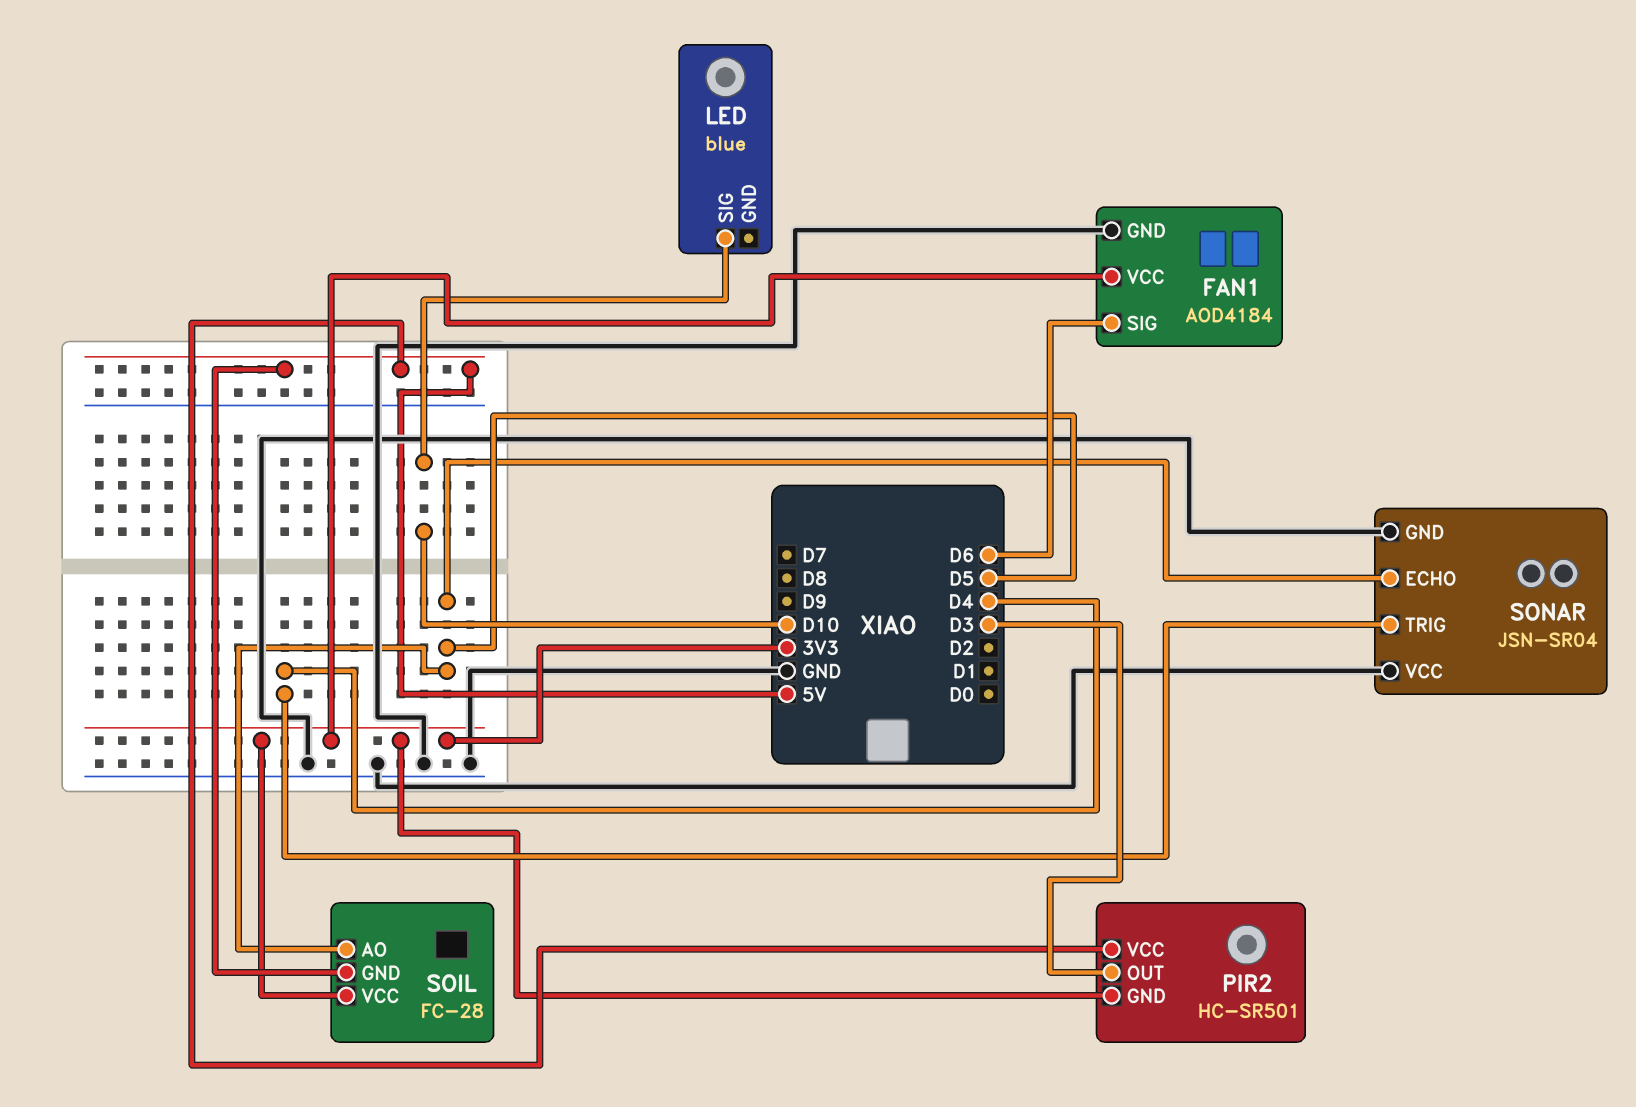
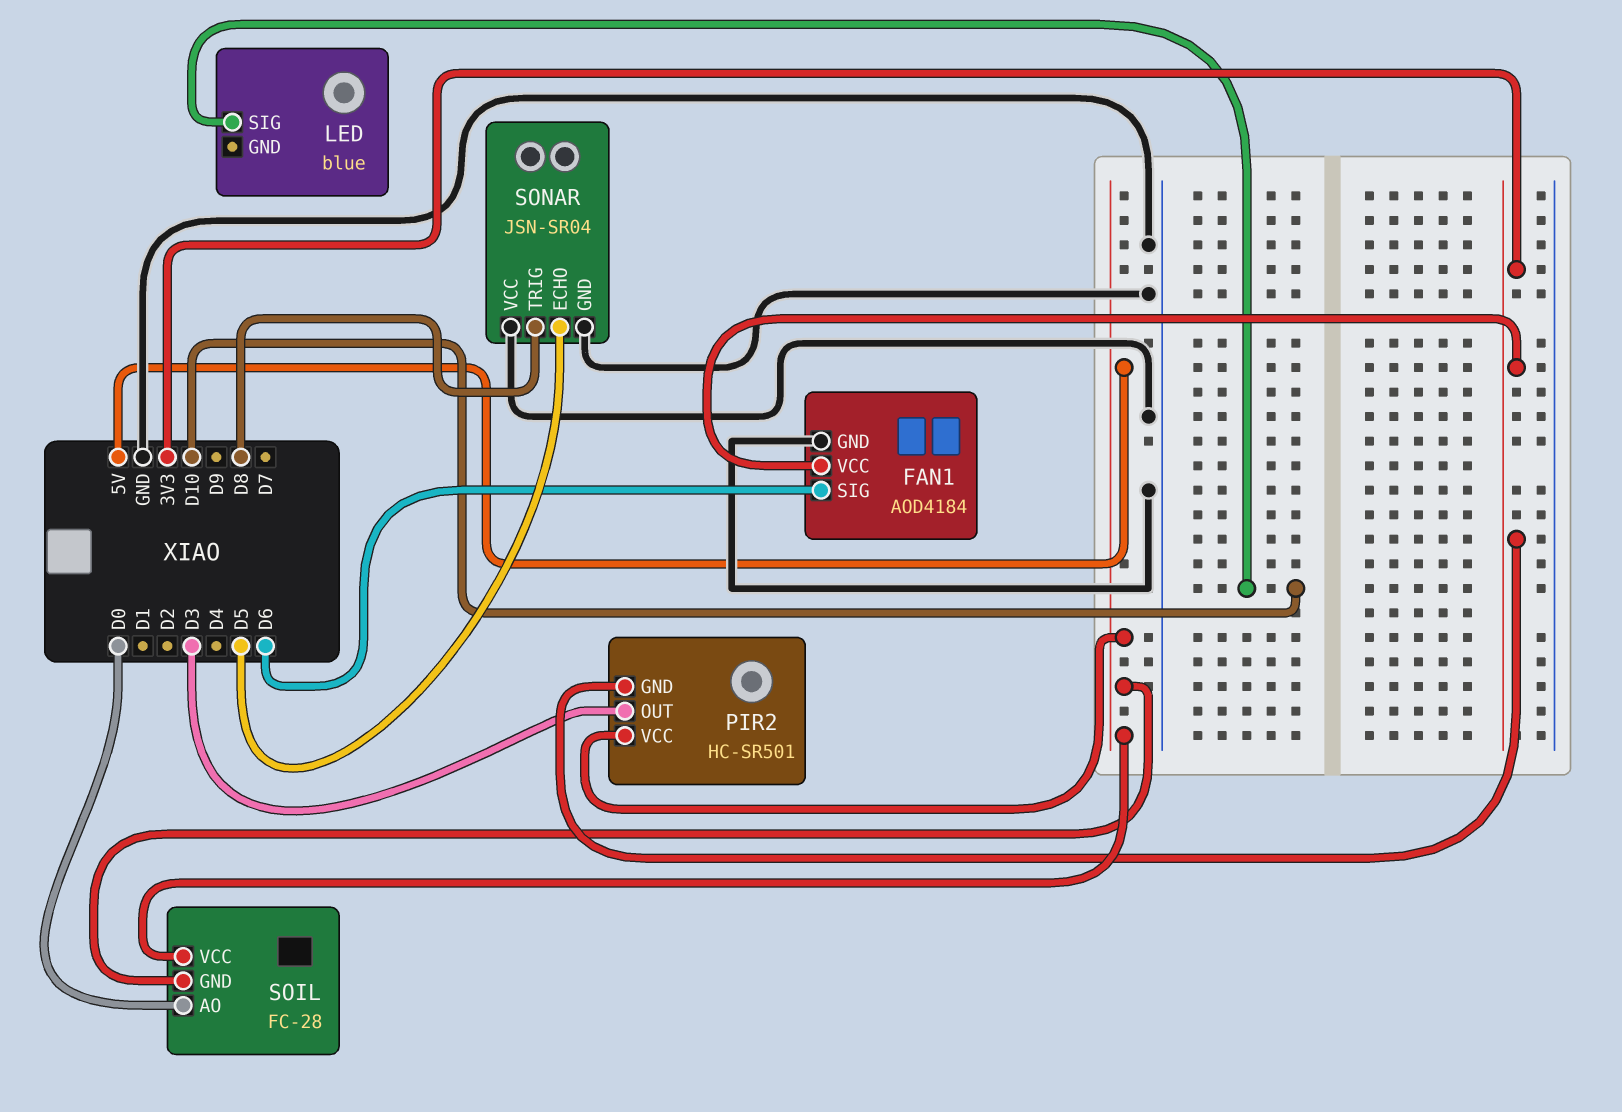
SOIL pin AO: D5 -> D0
SOIL pin VCC: 3V3 -> 5V
SONAR pin TRIG: D4 -> D8

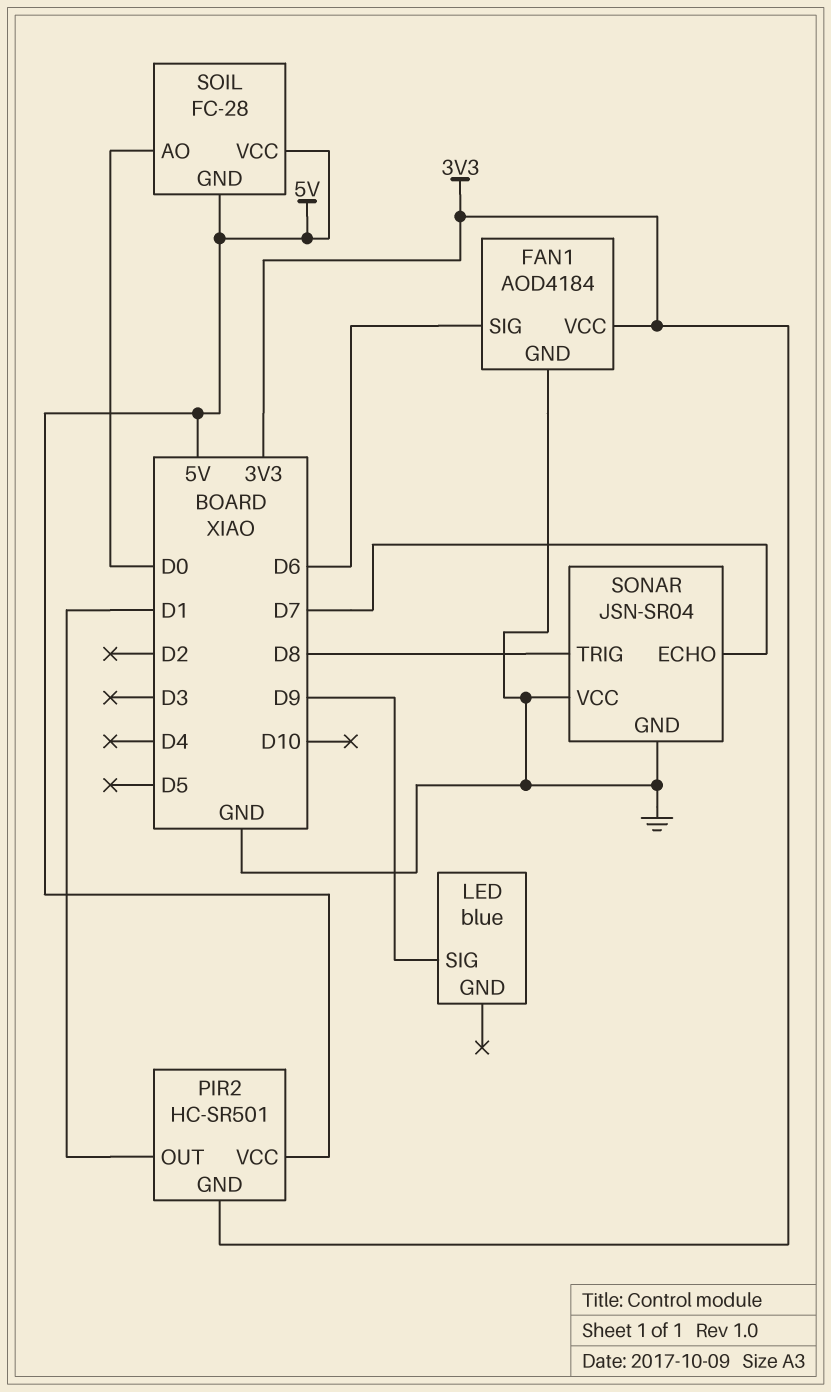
LED pin SIG: D10 -> D9
PIR2 pin OUT: D3 -> D1
SONAR pin ECHO: D5 -> D7

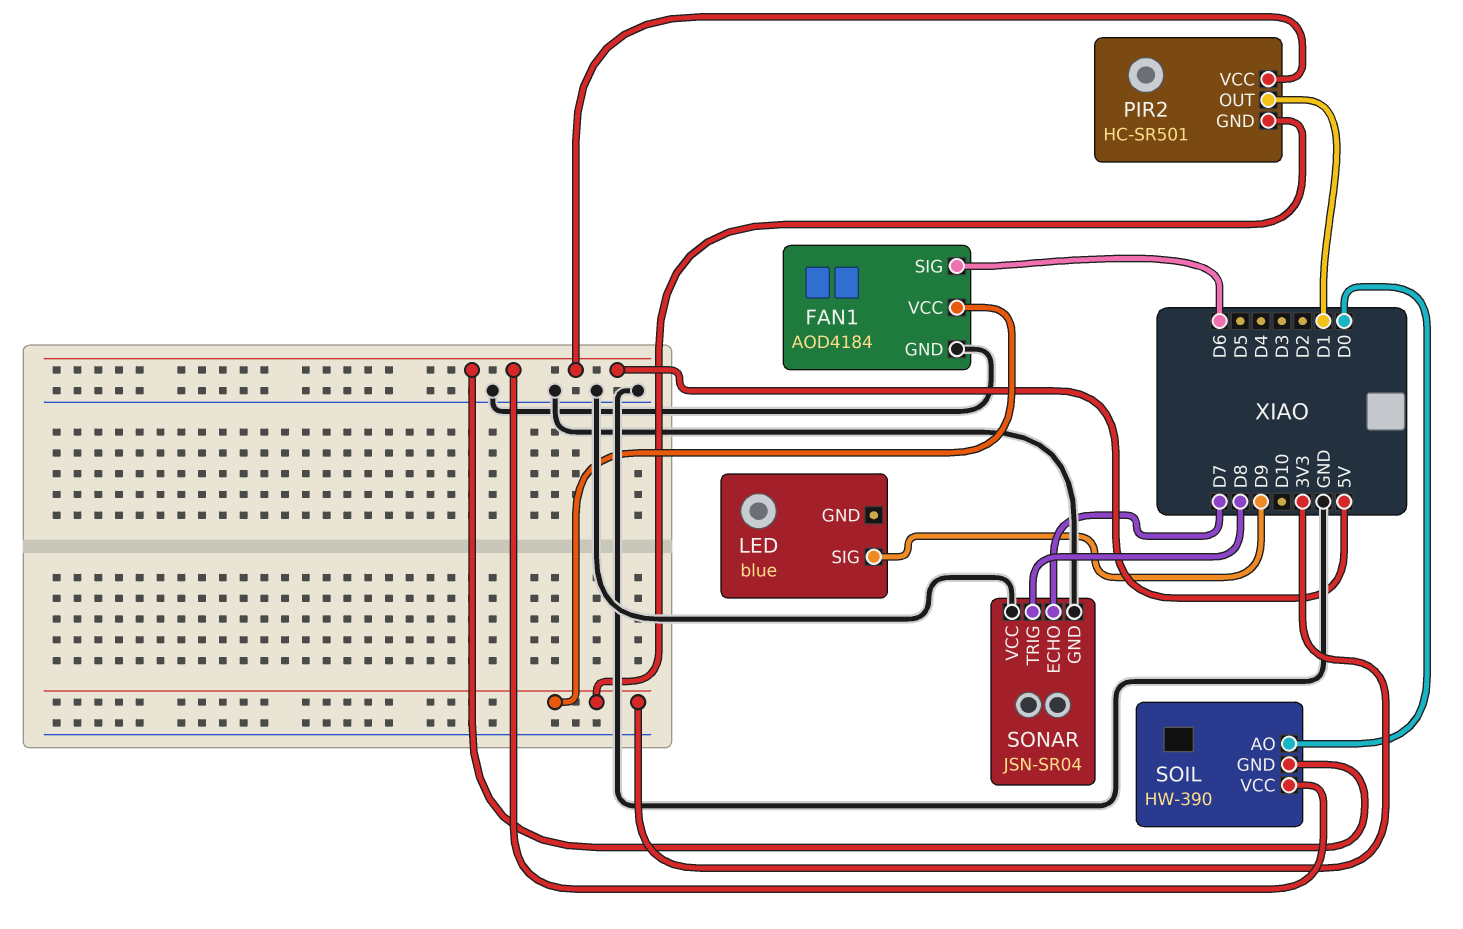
SOIL: FC-28 -> HW-390

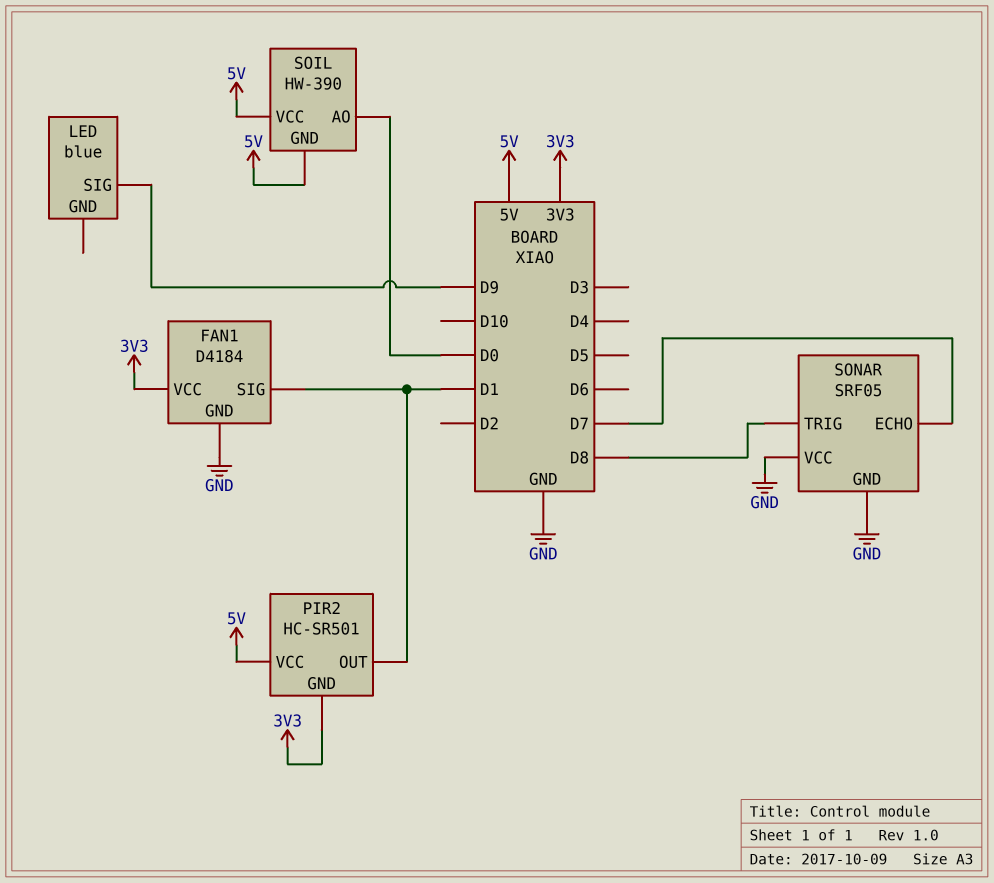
FAN1: AOD4184 -> D4184
FAN1 pin SIG: D6 -> D1
SONAR: JSN-SR04 -> SRF05

